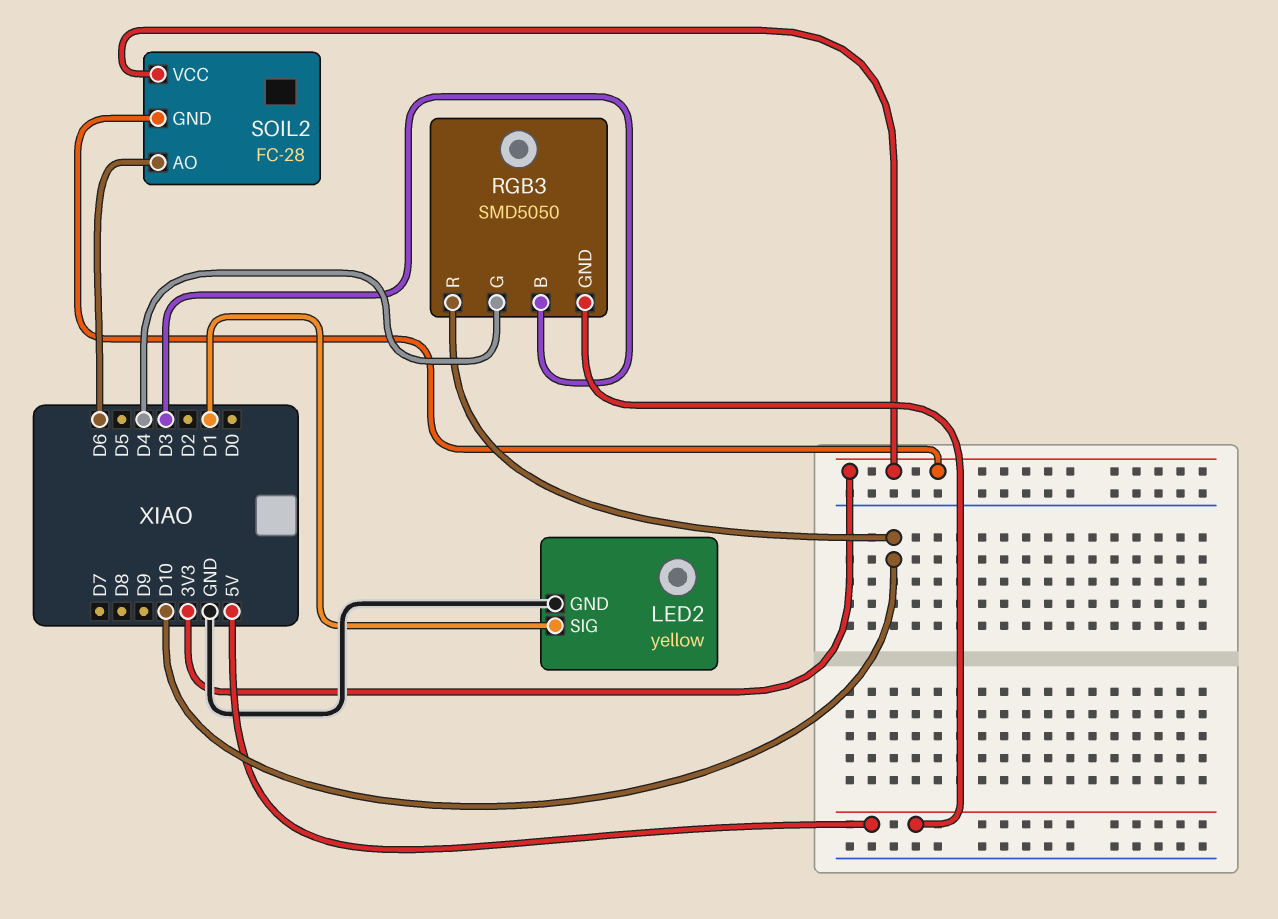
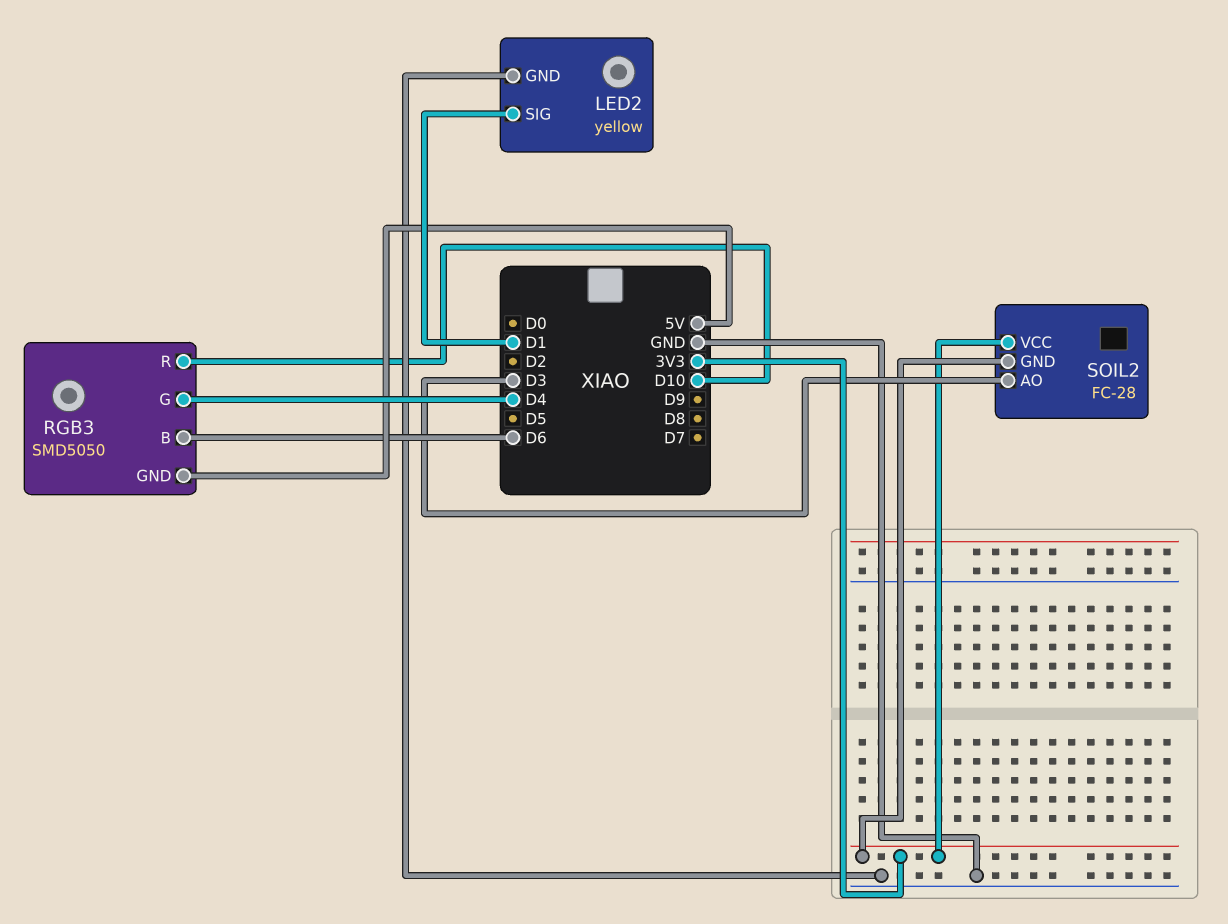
RGB3 pin B: D3 -> D6
SOIL2 pin AO: D6 -> D3

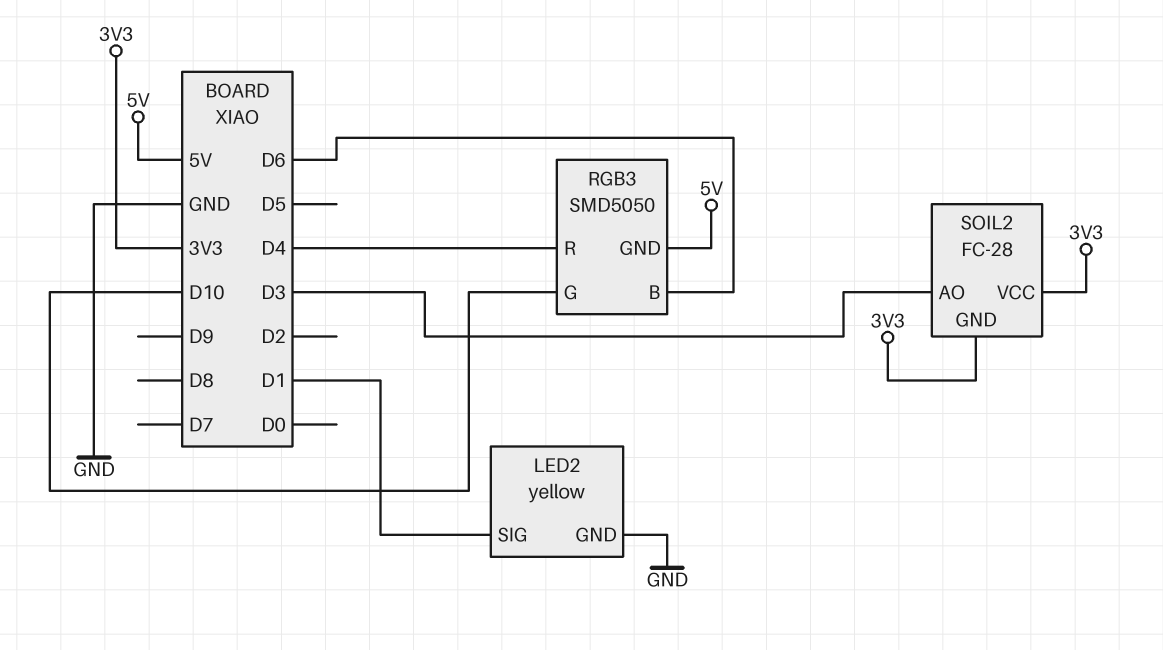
RGB3 pin G: D4 -> D10
RGB3 pin R: D10 -> D4

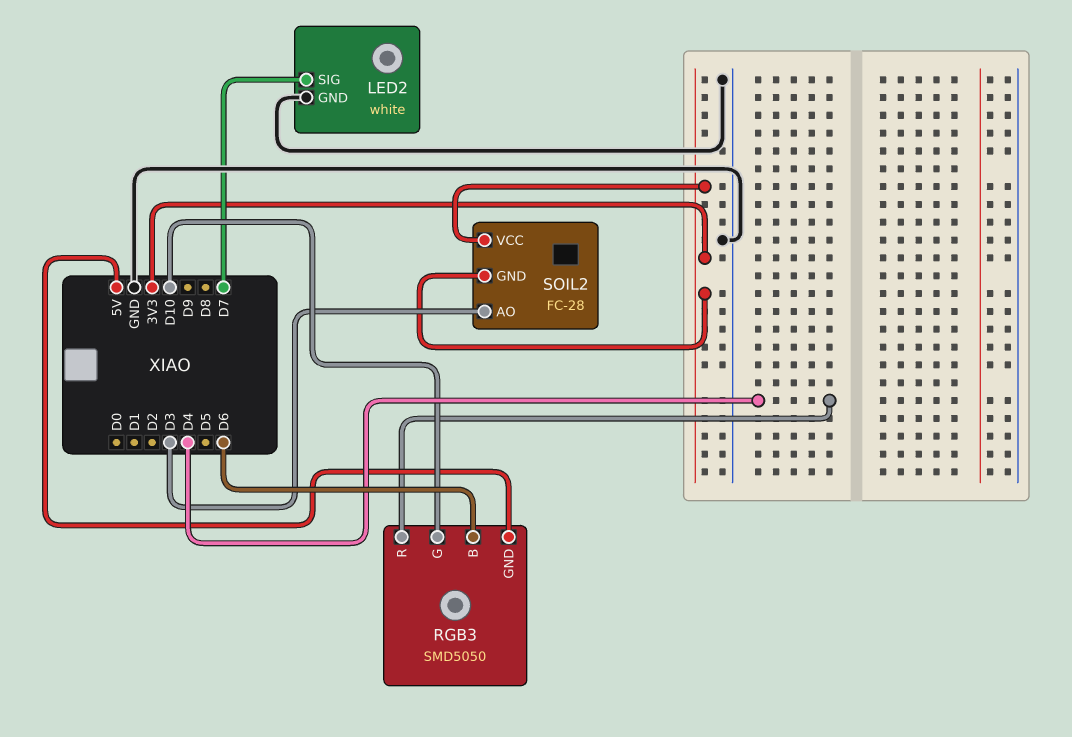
LED2: yellow -> white
LED2 pin SIG: D1 -> D7

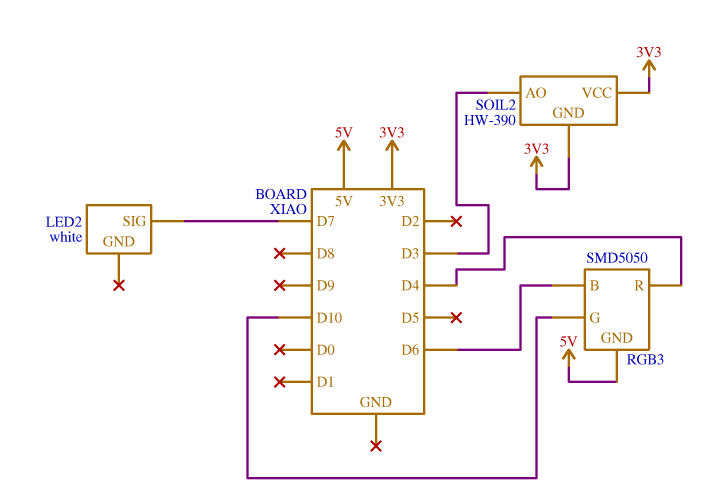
LED2 pin GND: GND -> none
SOIL2: FC-28 -> HW-390

